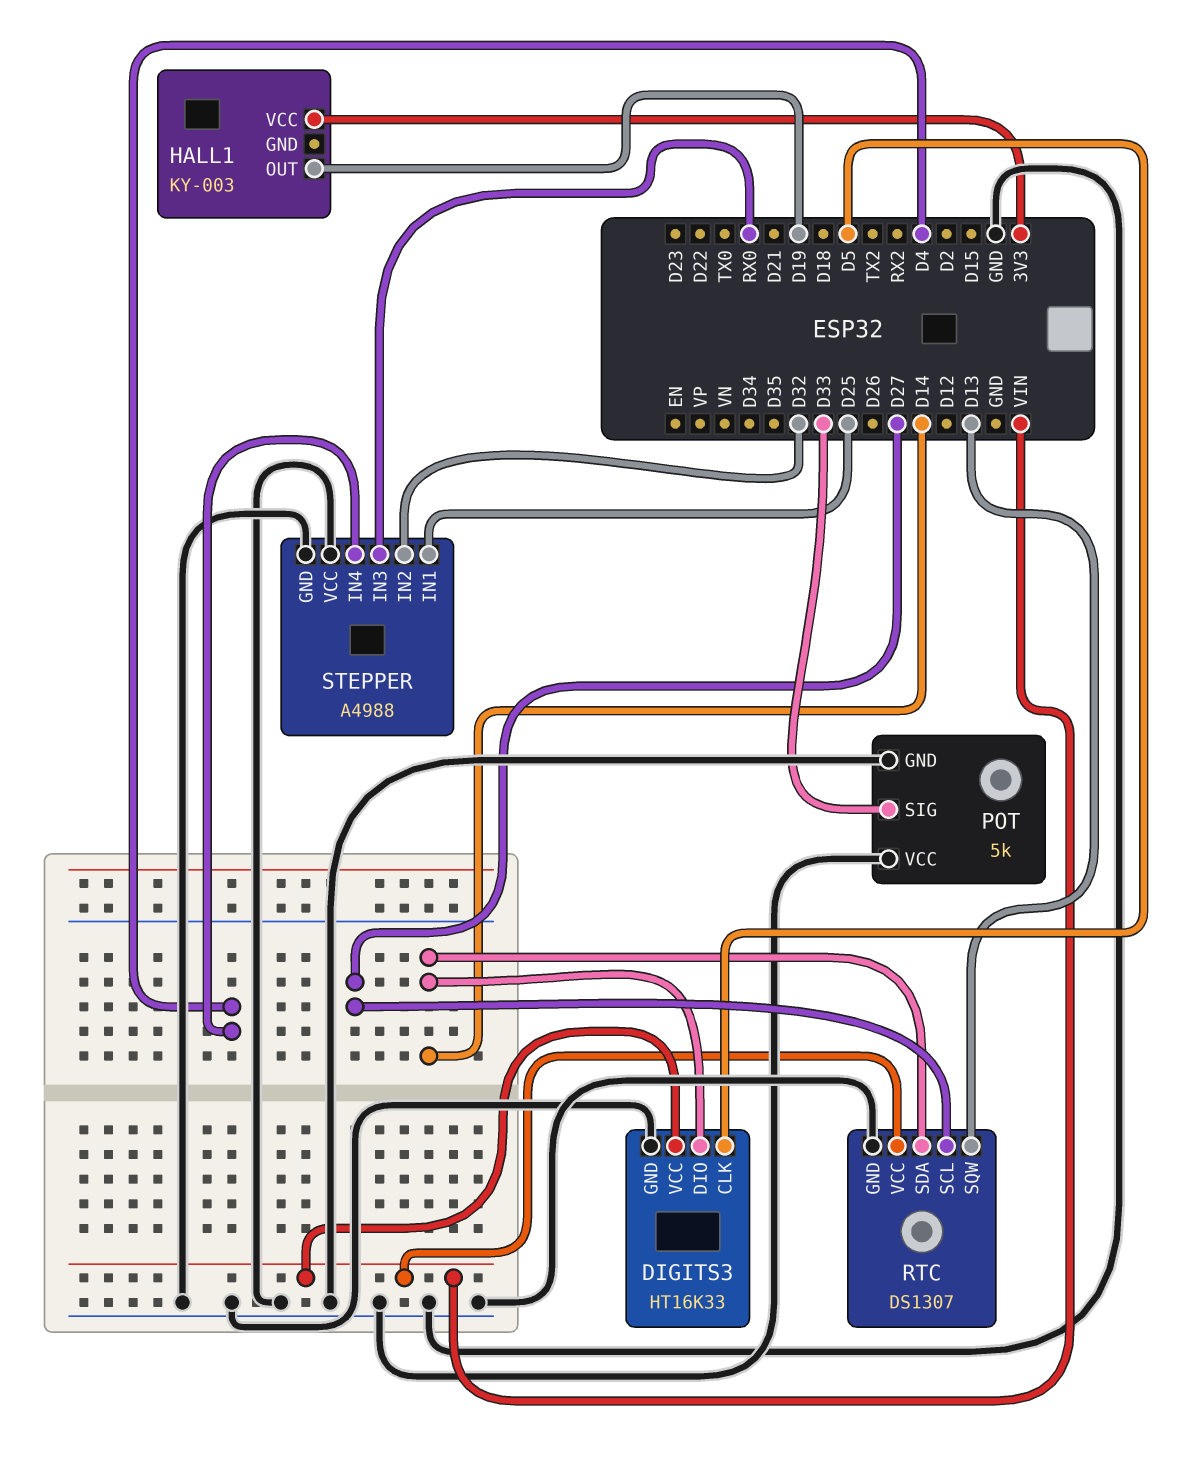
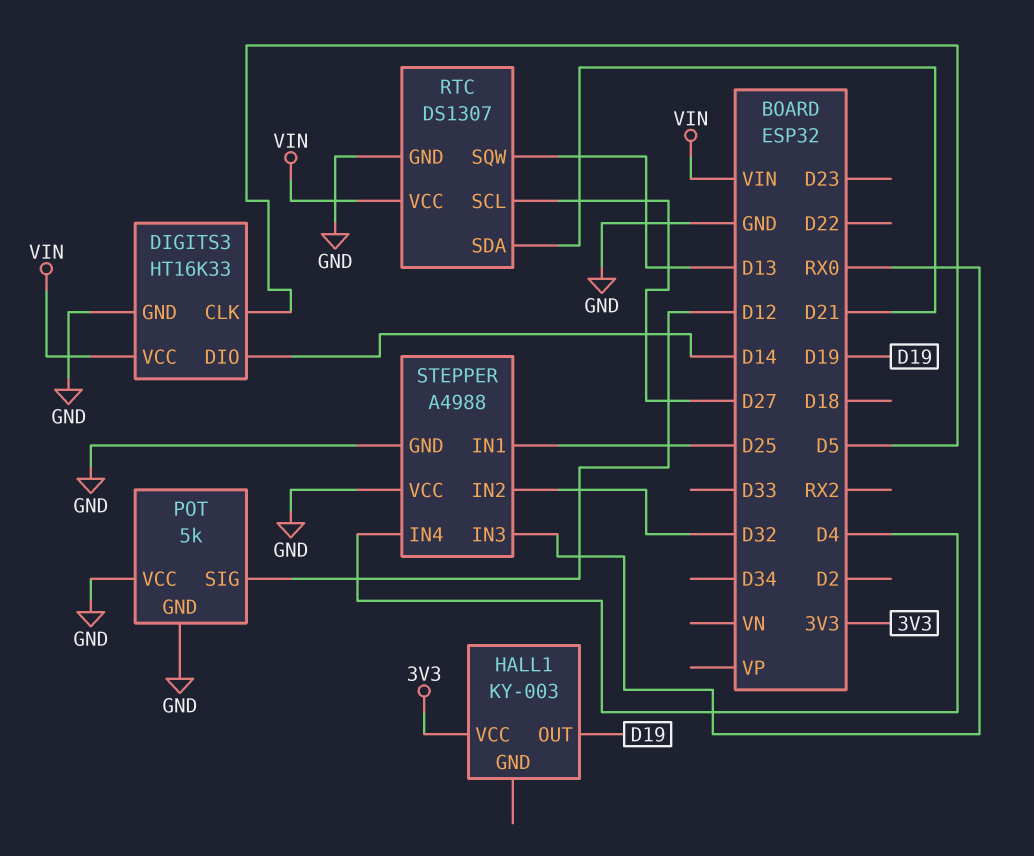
POT pin SIG: D33 -> D12
RTC pin SDA: D14 -> D21

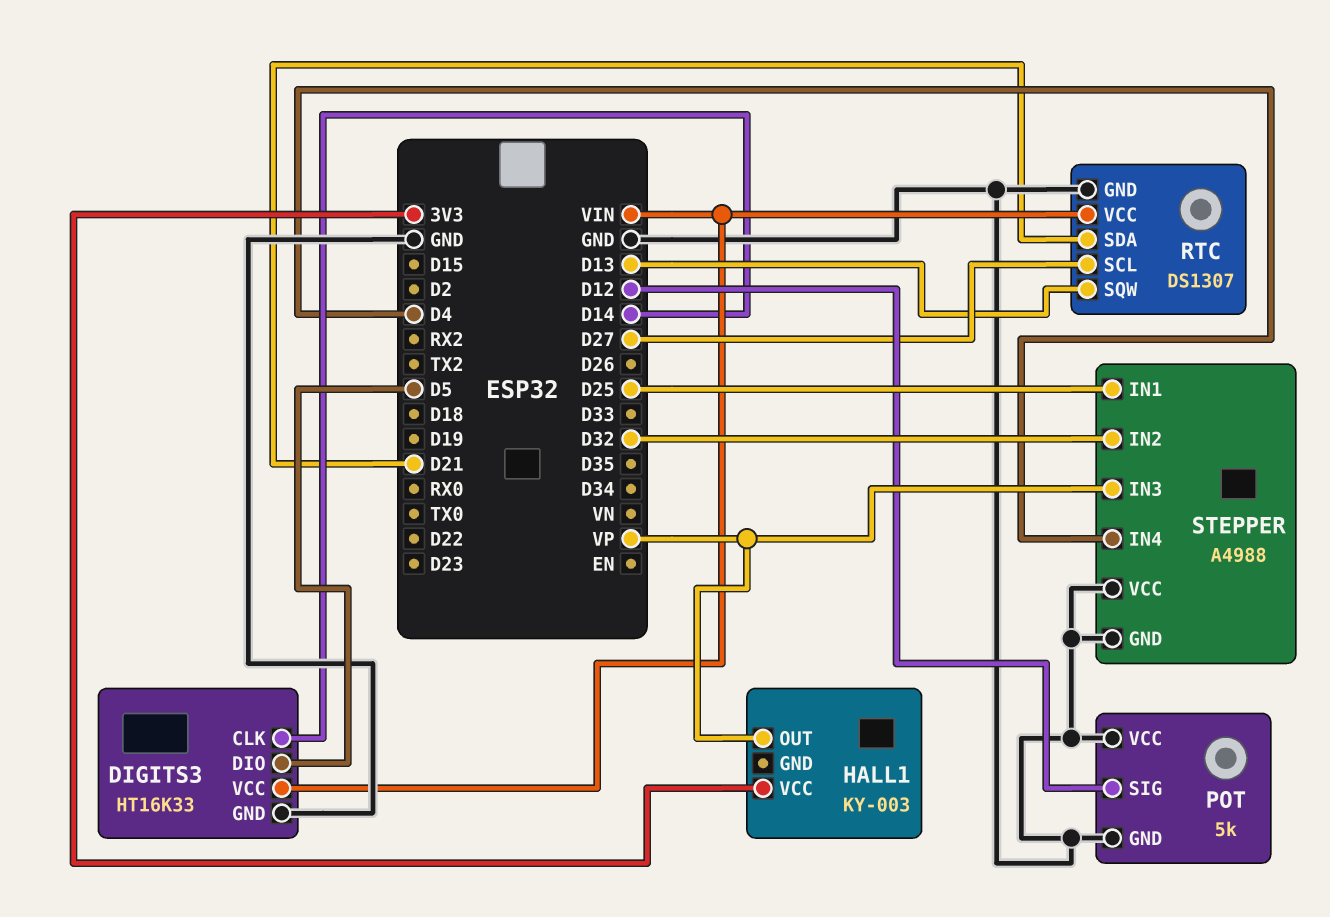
DIGITS3 pin CLK: D5 -> D14
DIGITS3 pin DIO: D14 -> D5
HALL1 pin OUT: D19 -> VP
STEPPER pin IN3: RX0 -> VP

